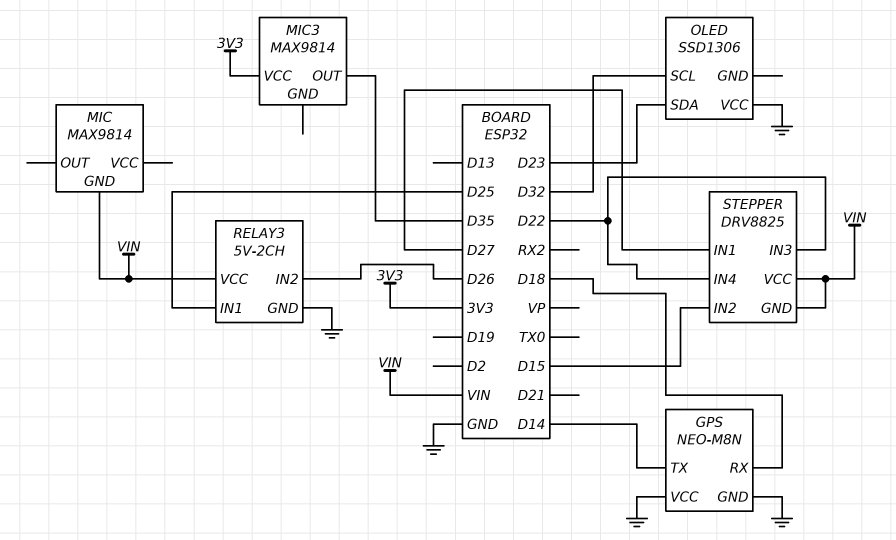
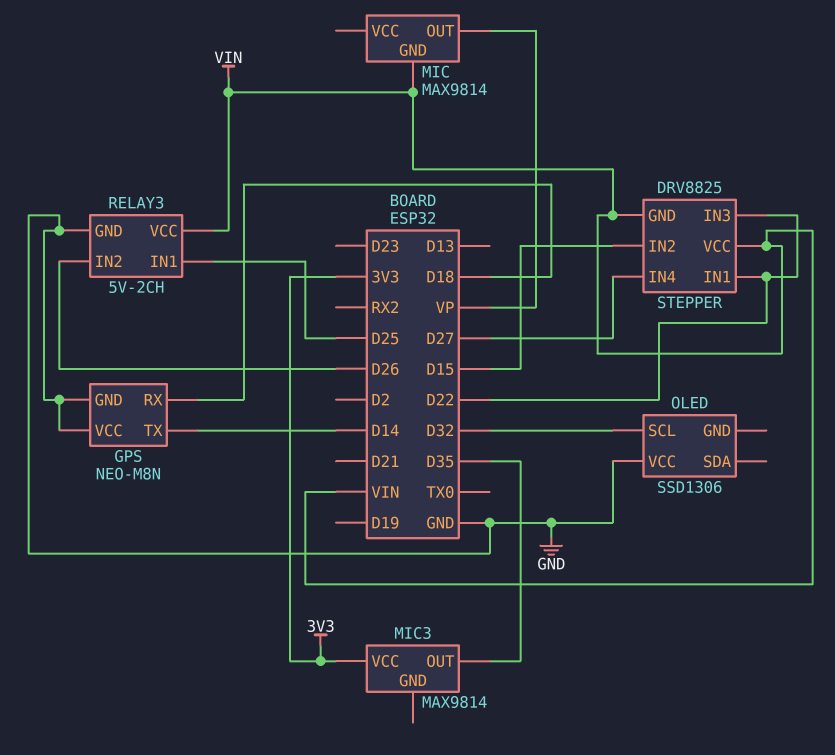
MIC pin OUT: none -> VP
OLED pin SDA: D23 -> none
STEPPER pin IN1: D27 -> D22
STEPPER pin IN4: D22 -> D27

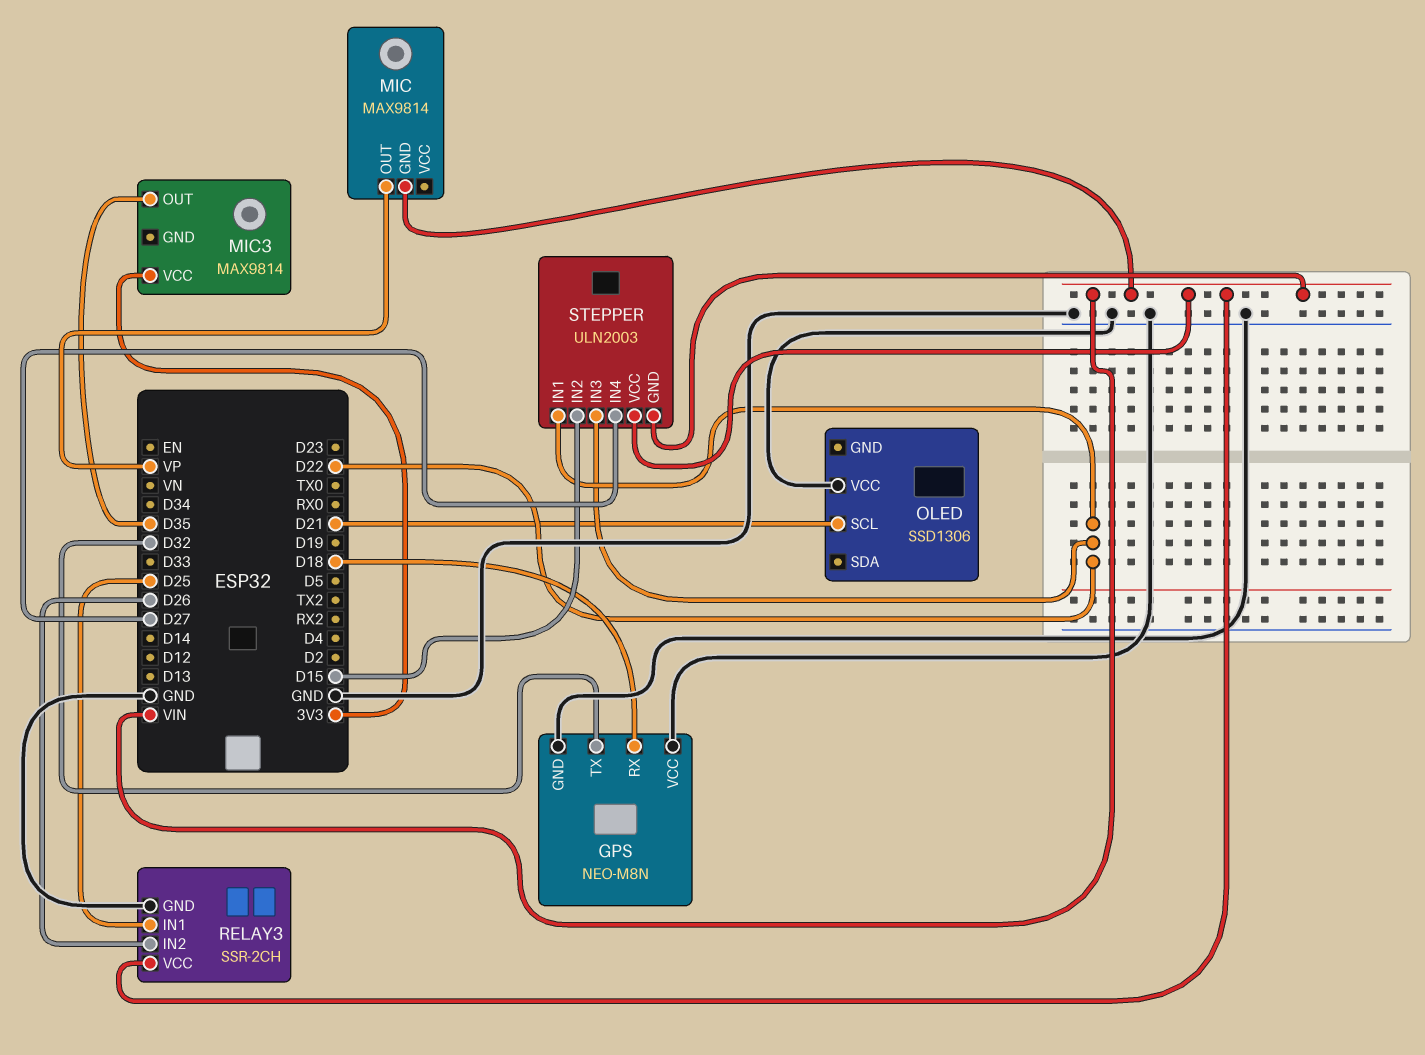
GPS pin TX: D14 -> D32
OLED pin SCL: D32 -> D21
RELAY3: 5V-2CH -> SSR-2CH
STEPPER: DRV8825 -> ULN2003

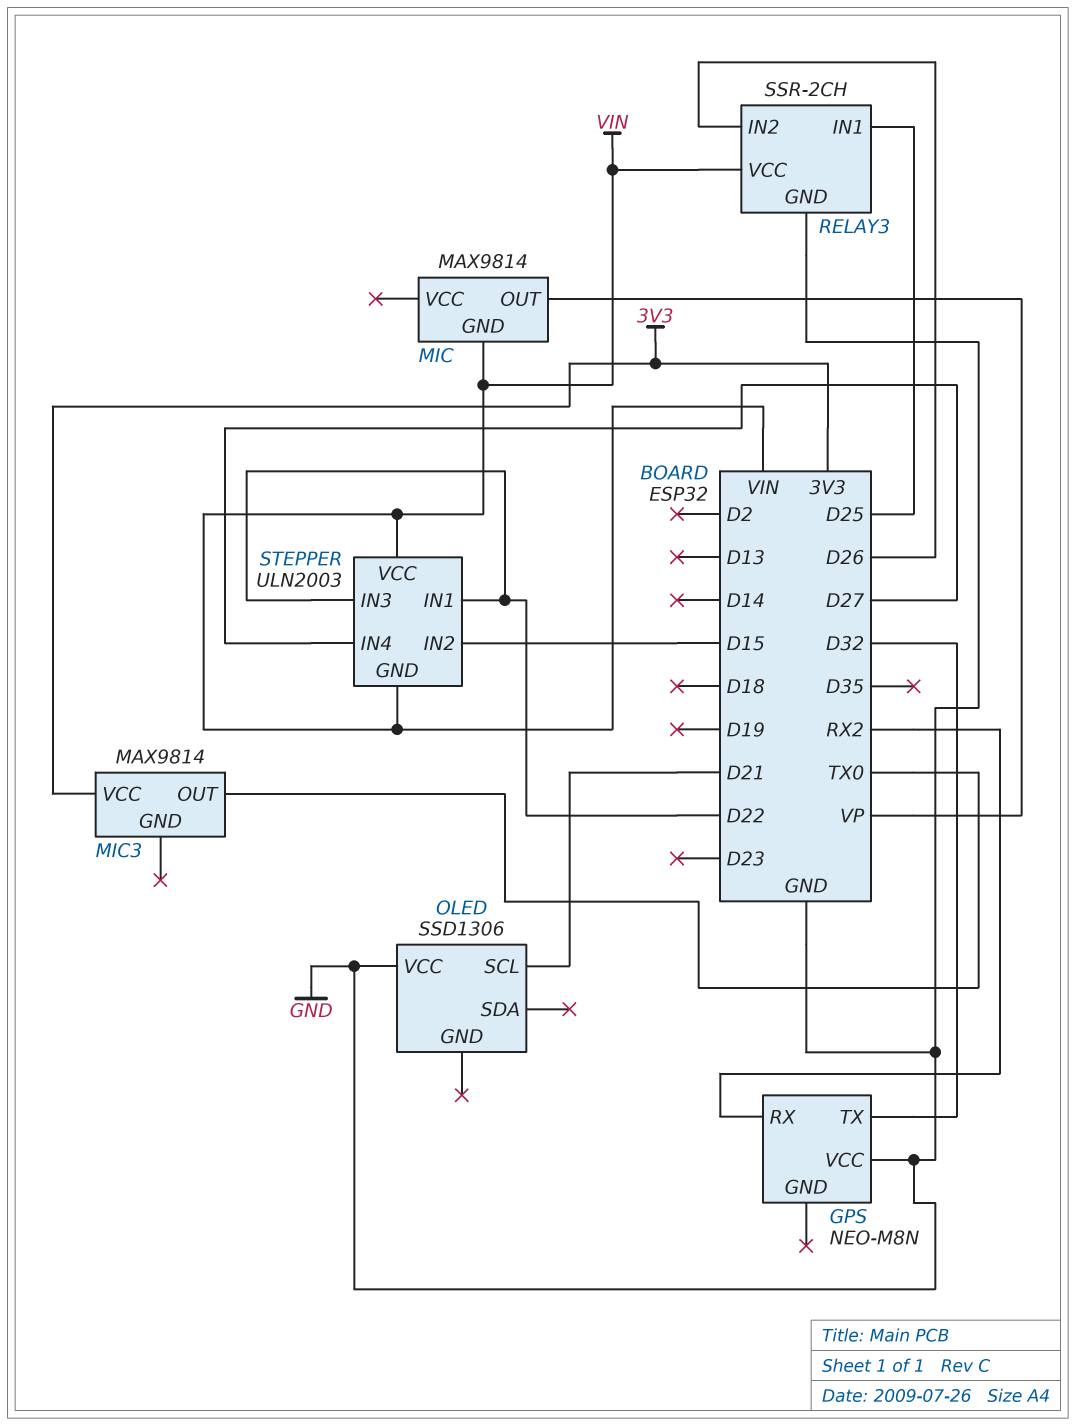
GPS pin GND: GND -> none
GPS pin RX: D18 -> RX2
MIC3 pin OUT: D35 -> TX0

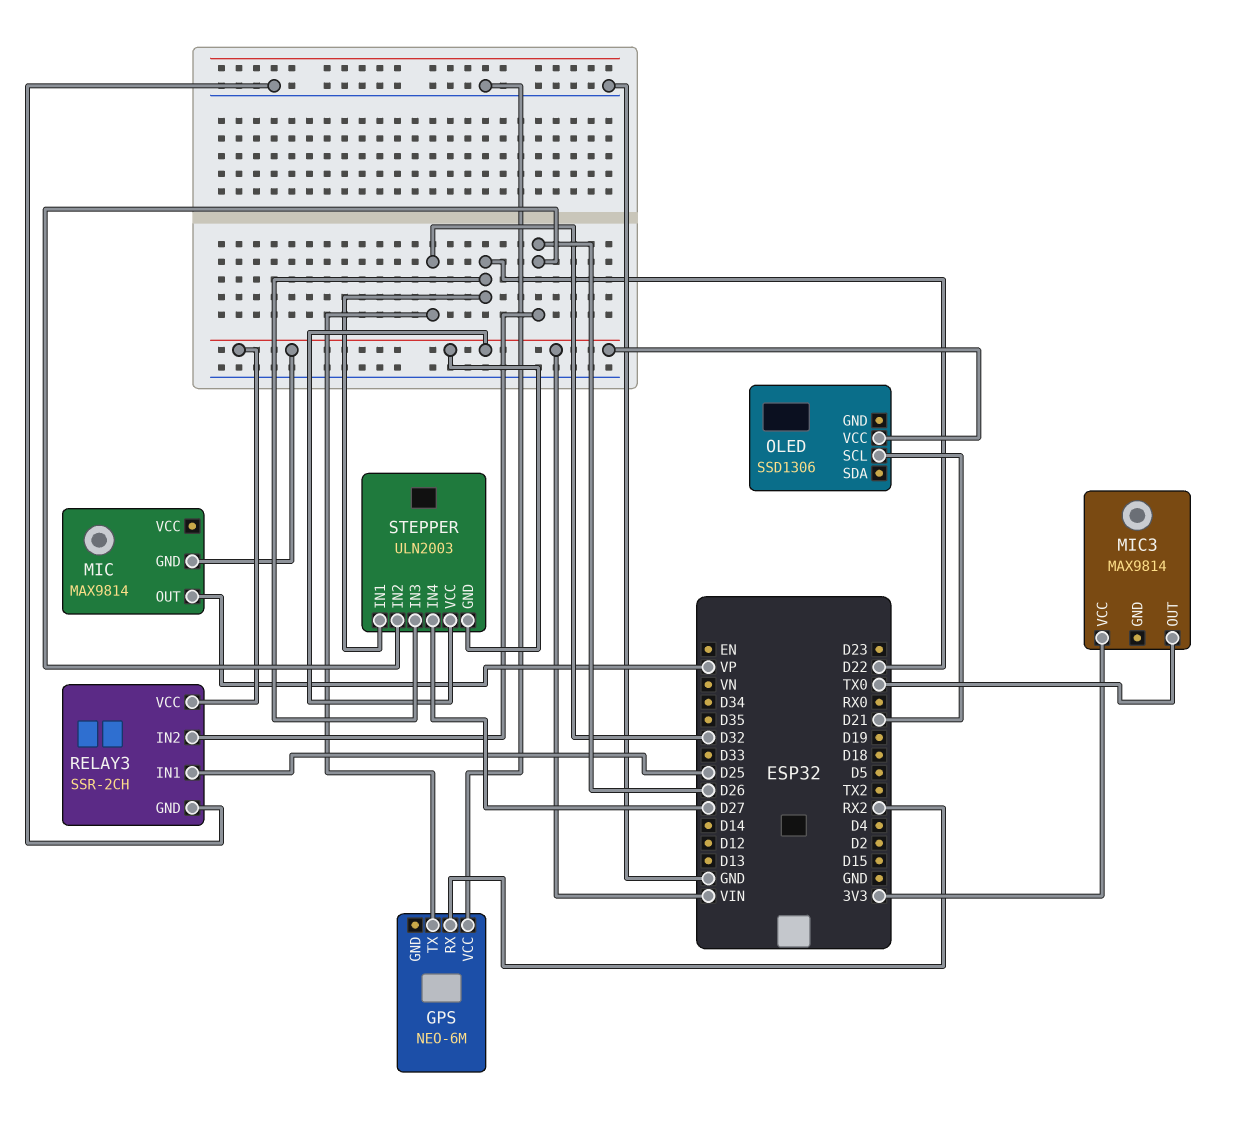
GPS: NEO-M8N -> NEO-6M
OLED pin VCC: GND -> VIN
STEPPER pin IN2: D15 -> D26

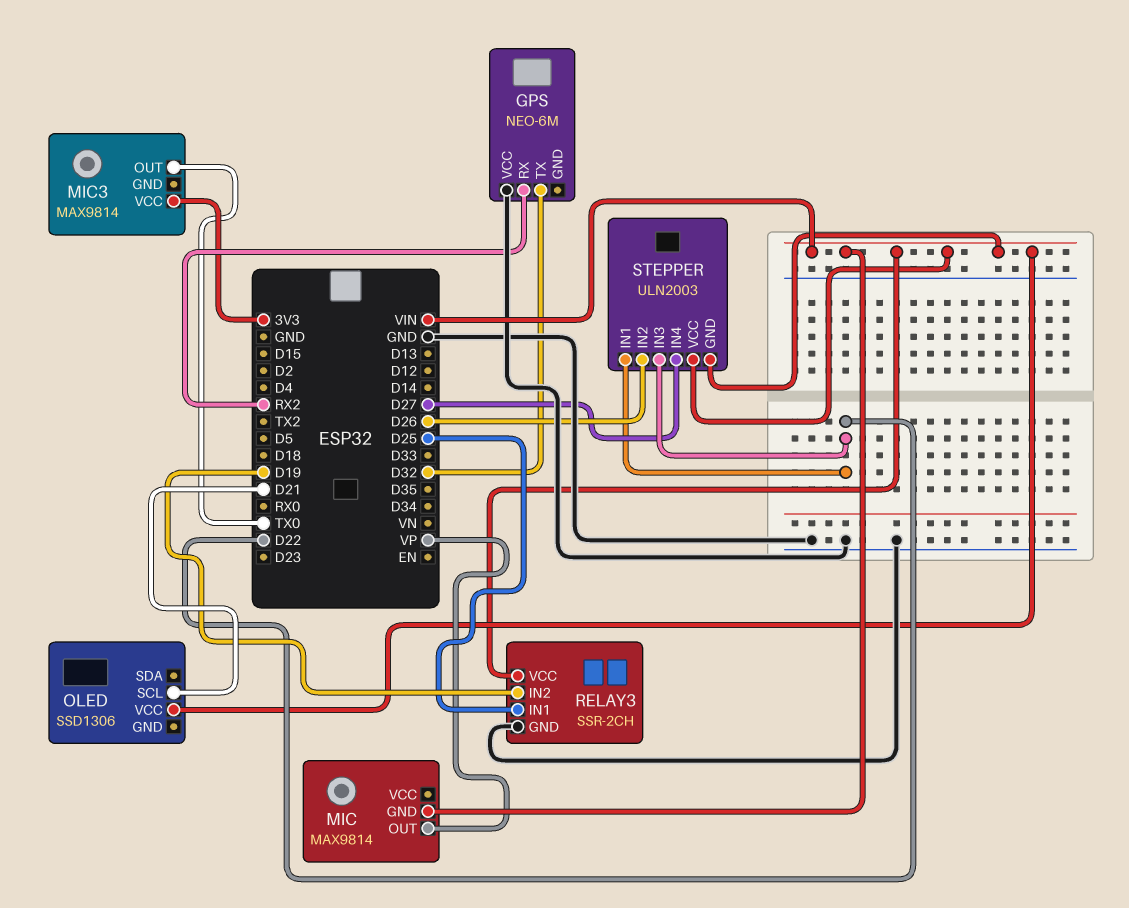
RELAY3 pin IN2: D26 -> D19

